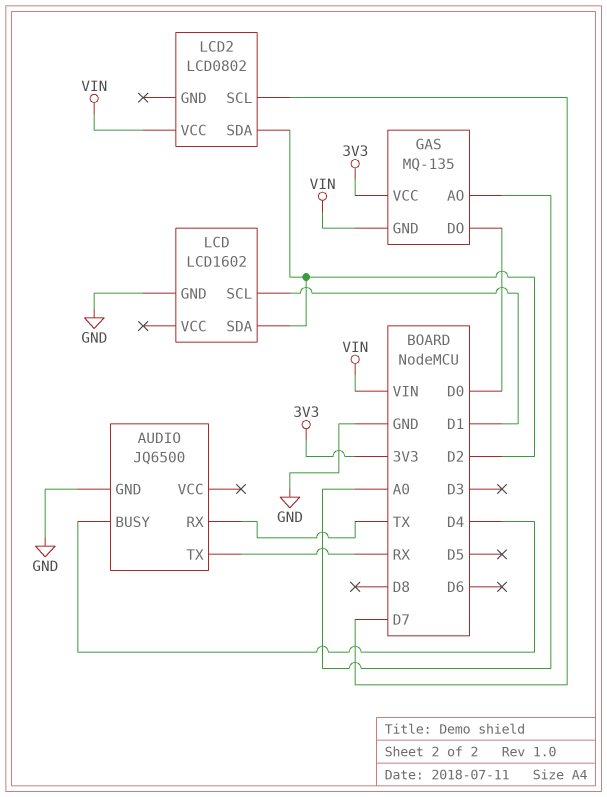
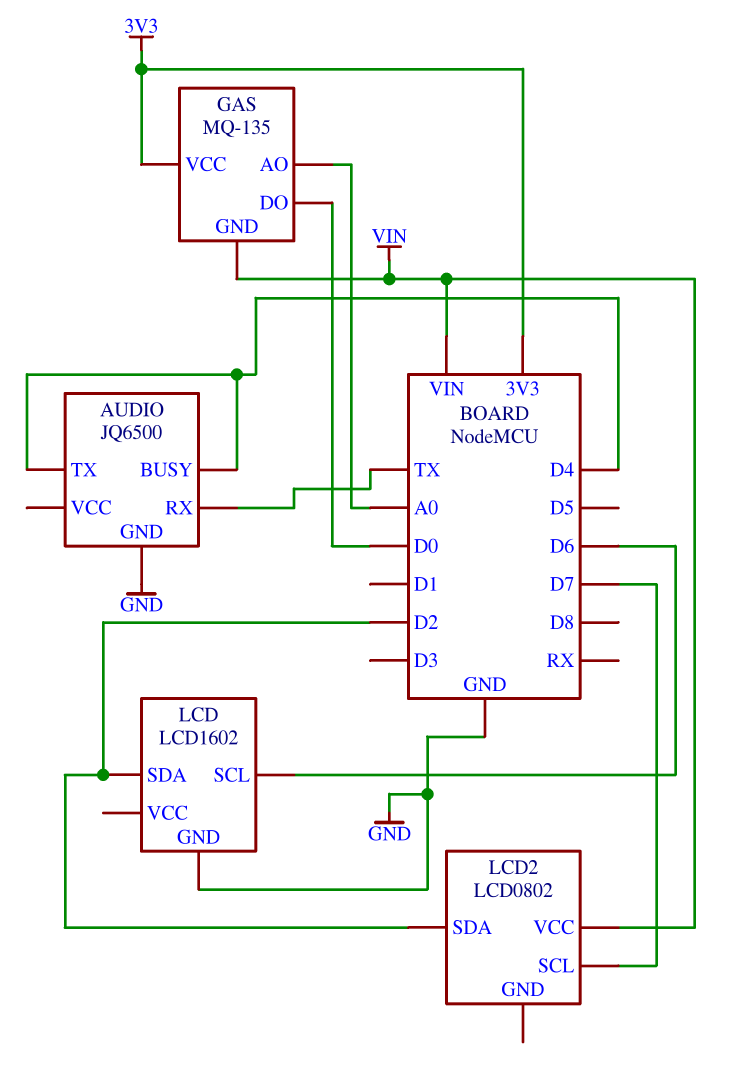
AUDIO pin TX: RX -> D4
LCD pin SCL: D1 -> D6

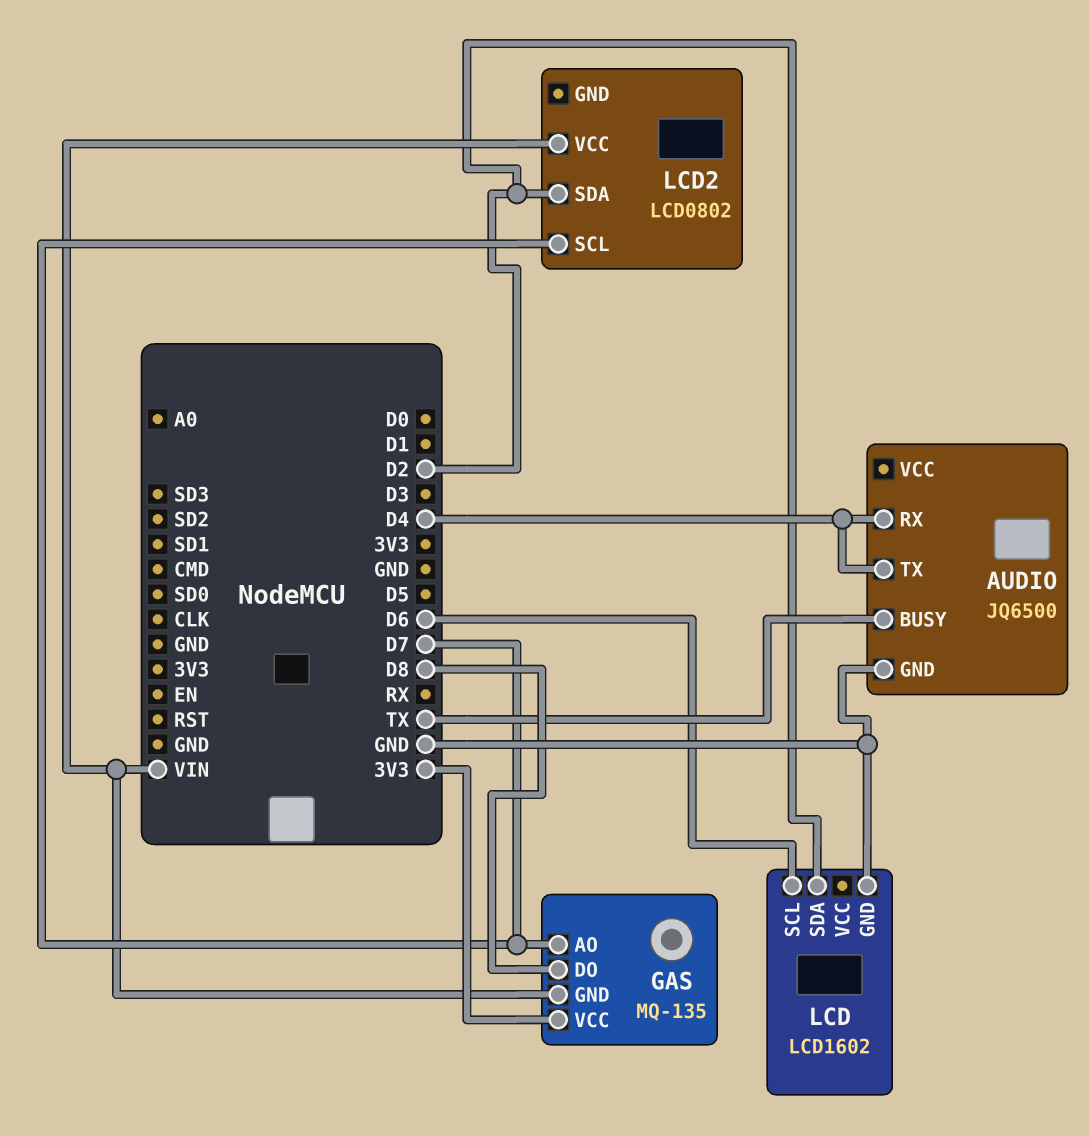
AUDIO pin BUSY: D4 -> TX
AUDIO pin RX: TX -> D4
GAS pin AO: A0 -> D7
GAS pin DO: D0 -> D8

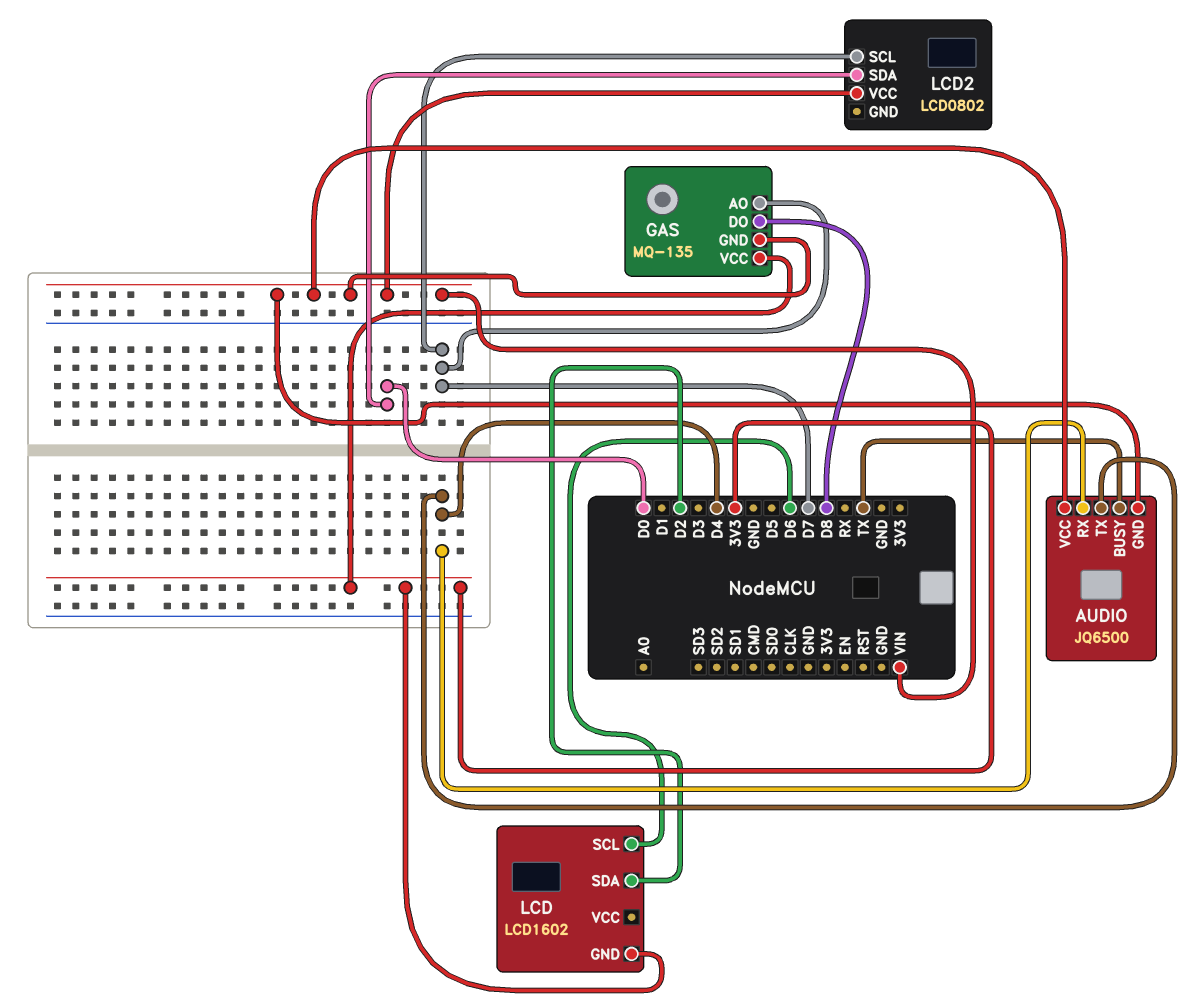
AUDIO pin GND: GND -> VIN
AUDIO pin VCC: none -> VIN
LCD pin GND: GND -> 3V3
LCD2 pin SDA: D2 -> D0

